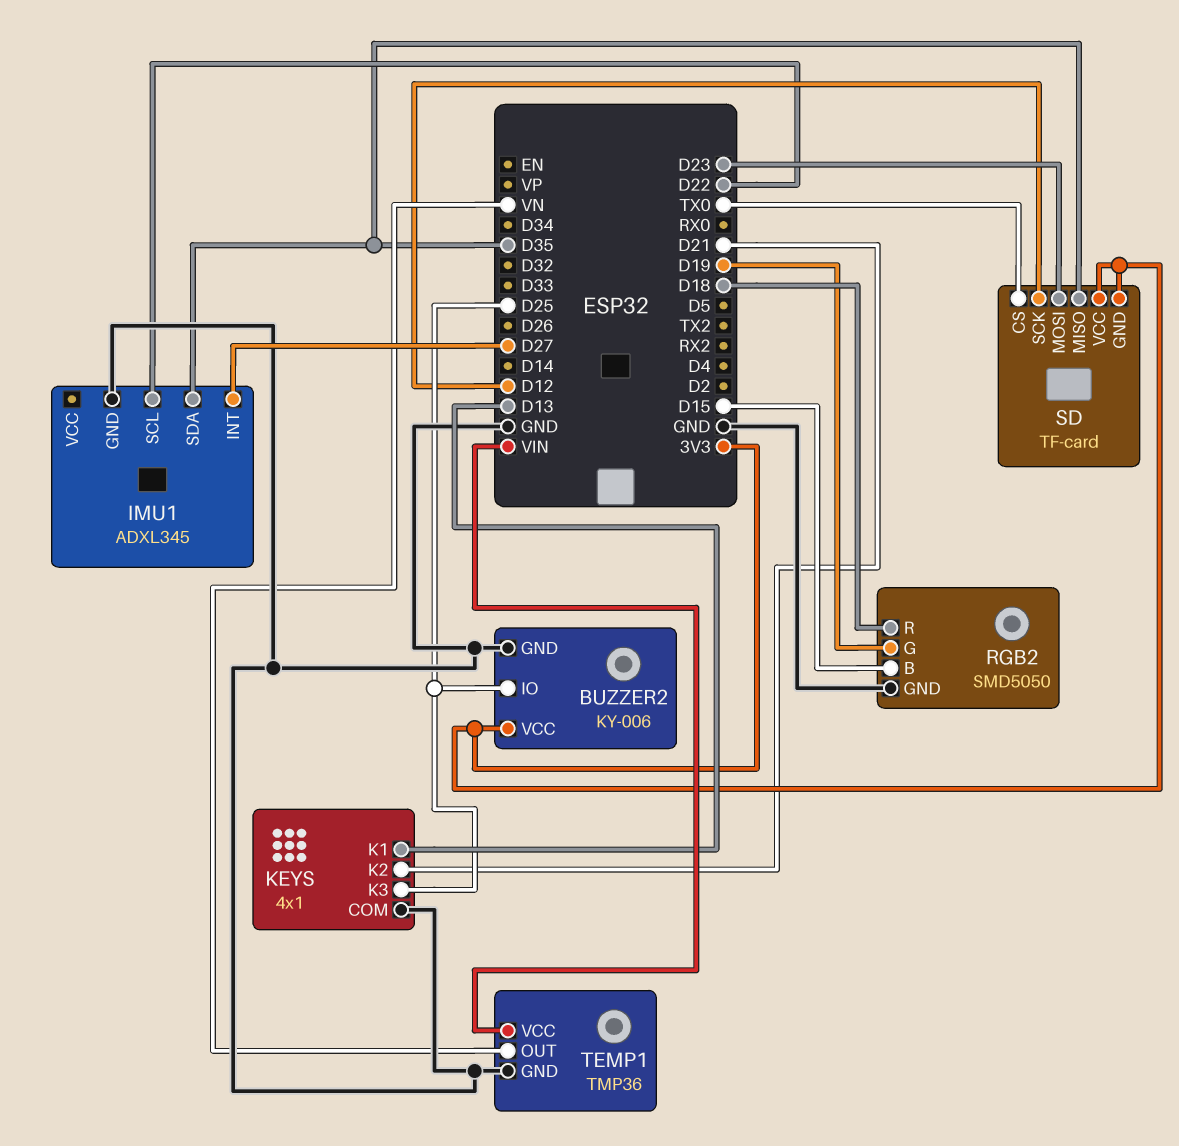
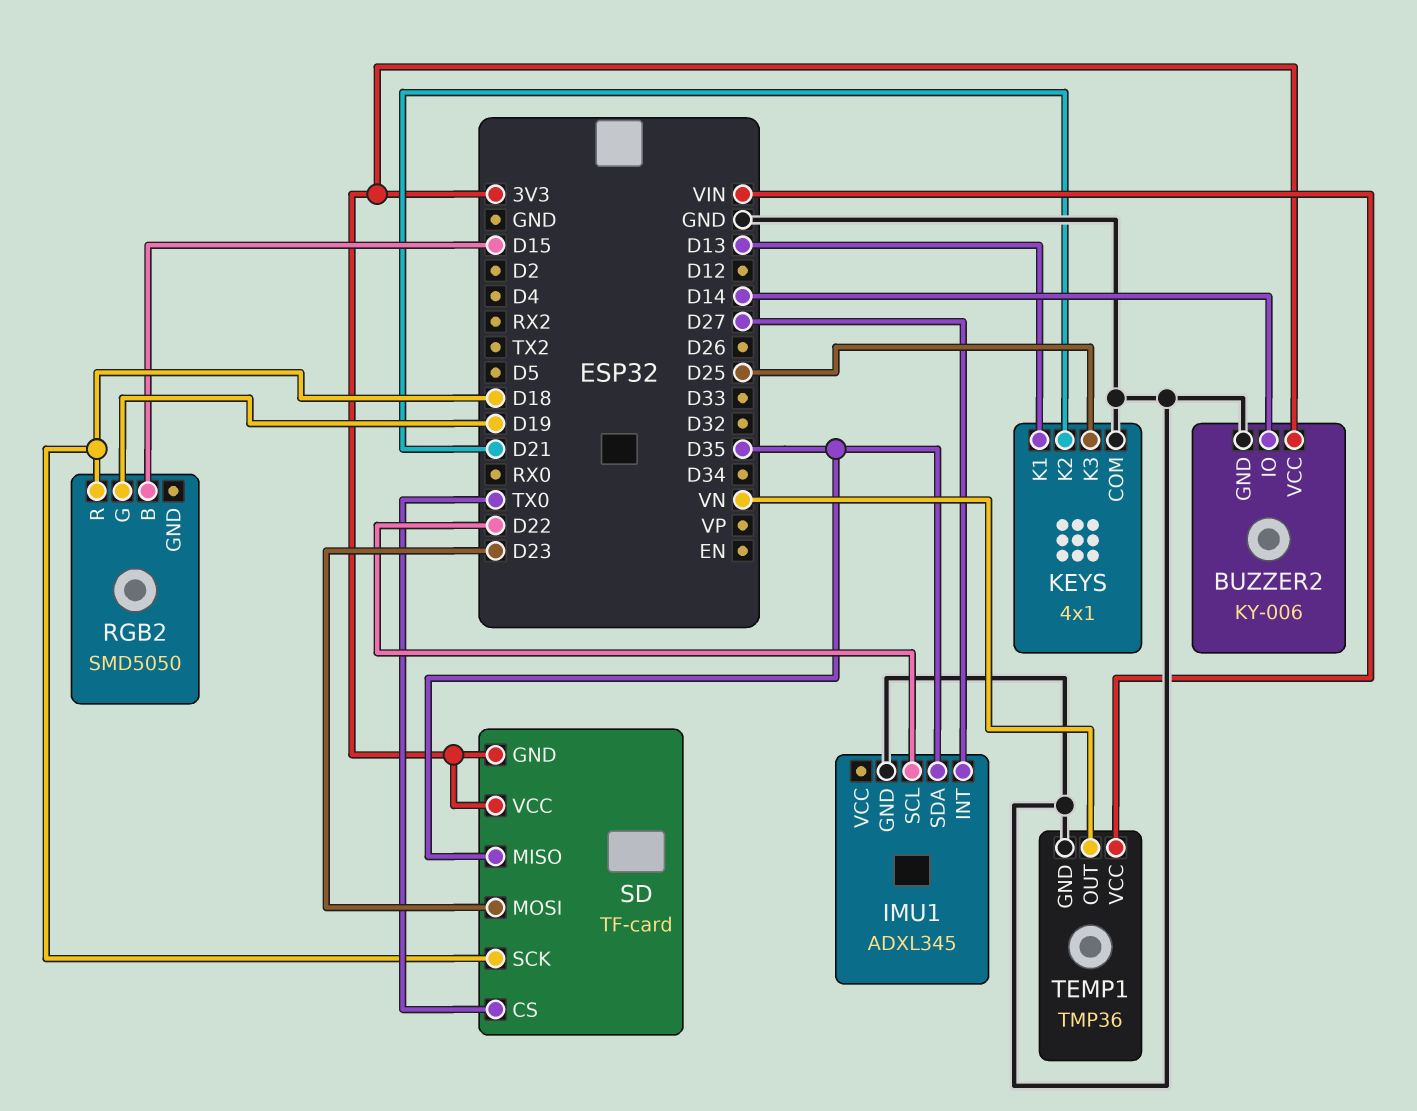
BUZZER2 pin IO: D25 -> D14
RGB2 pin GND: GND -> none
SD pin SCK: D12 -> D18

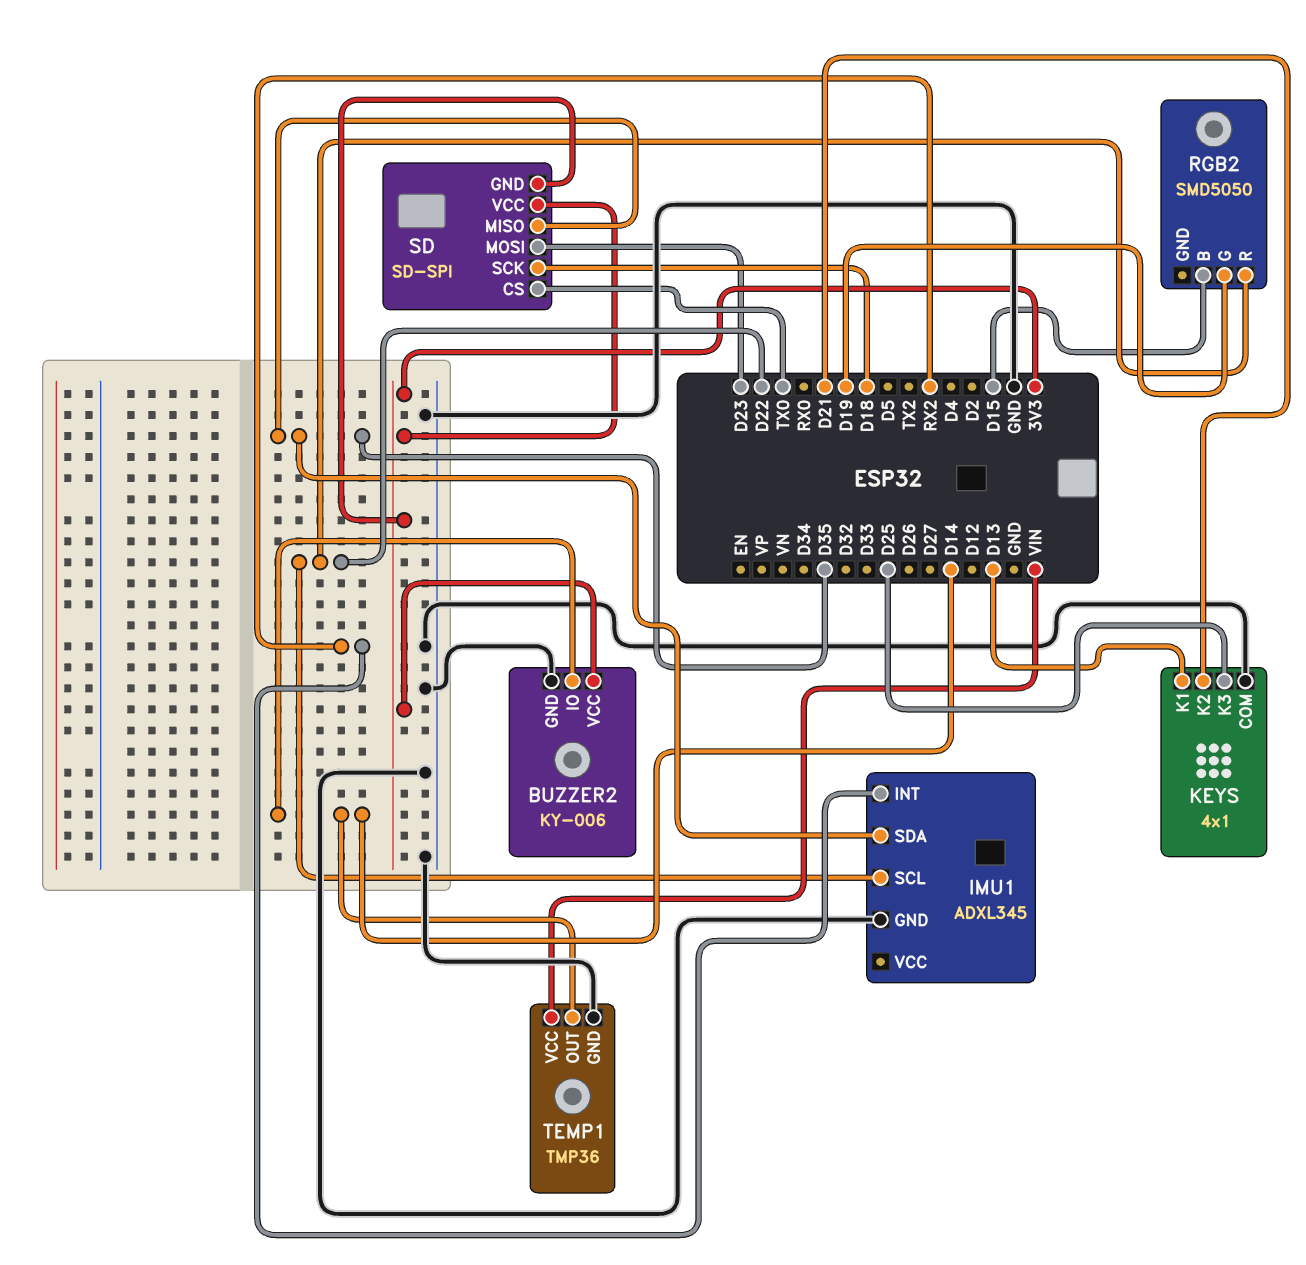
IMU1 pin INT: D27 -> RX2
RGB2 pin R: D18 -> D22
SD: TF-card -> SD-SPI
TEMP1 pin OUT: VN -> D14

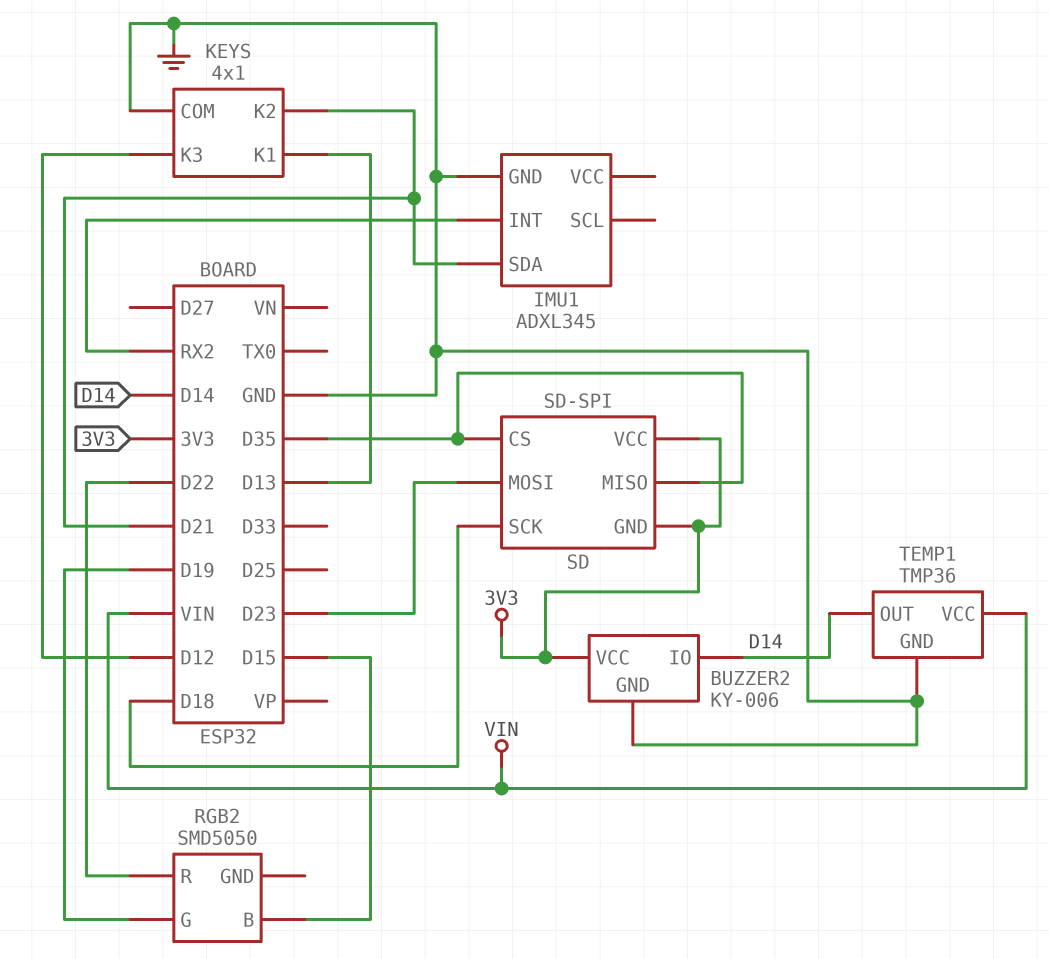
IMU1 pin SCL: D22 -> none
IMU1 pin SDA: D35 -> D21
KEYS pin K3: D25 -> D12
SD pin CS: TX0 -> D35

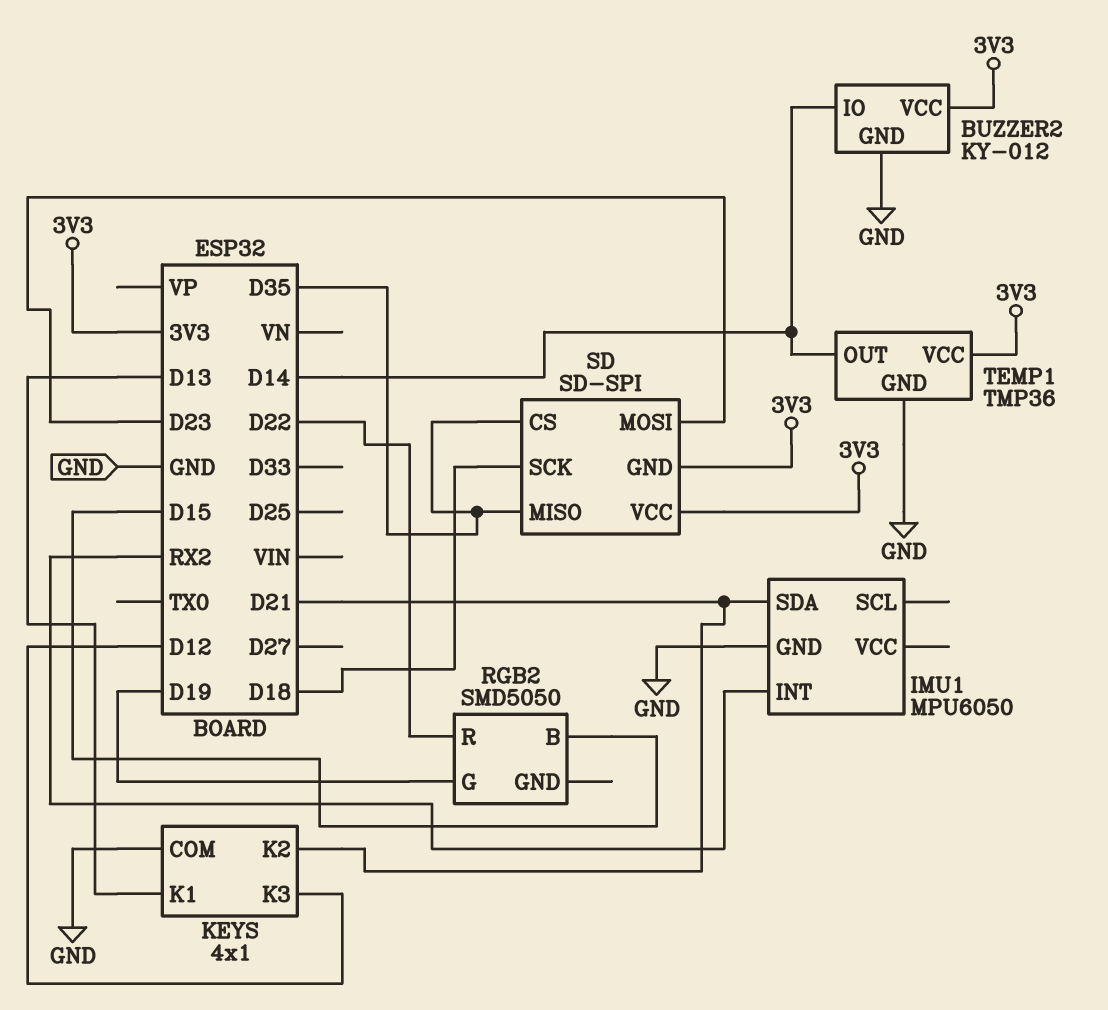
BUZZER2: KY-006 -> KY-012
IMU1: ADXL345 -> MPU6050
TEMP1 pin VCC: VIN -> 3V3

